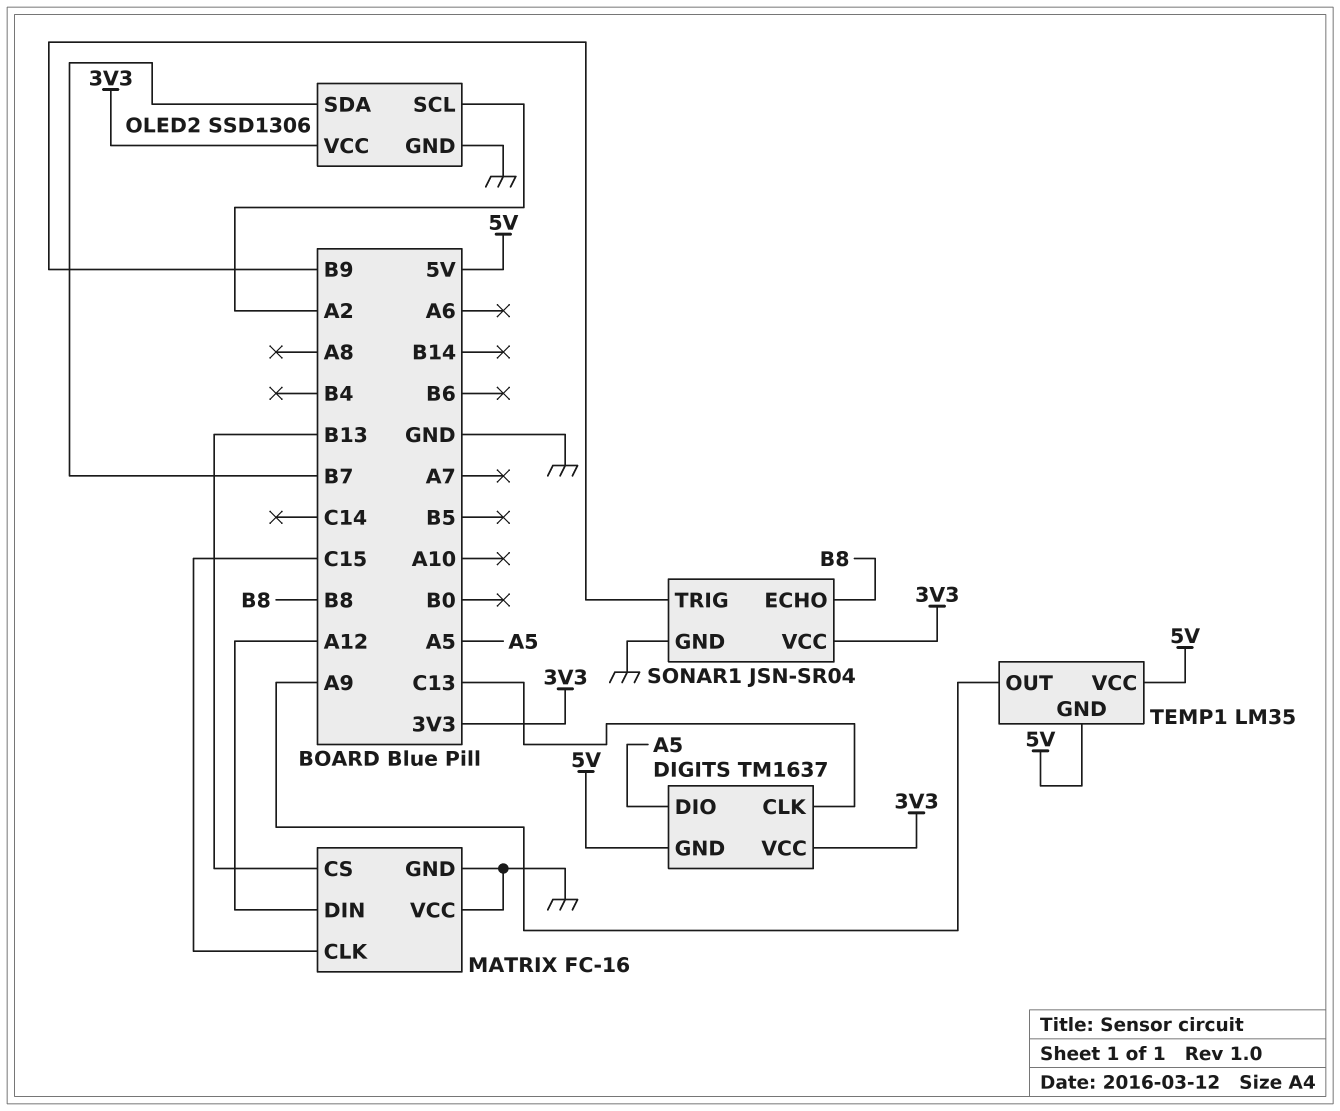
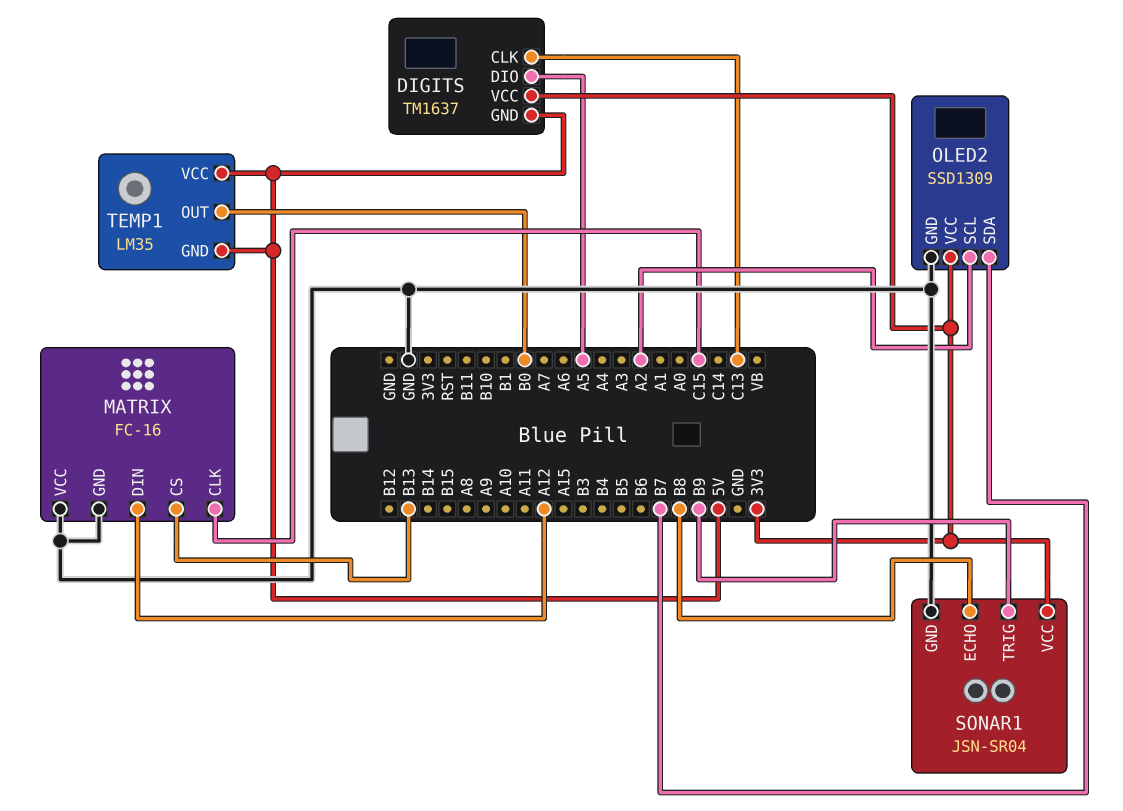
OLED2: SSD1306 -> SSD1309
TEMP1 pin OUT: A9 -> B0

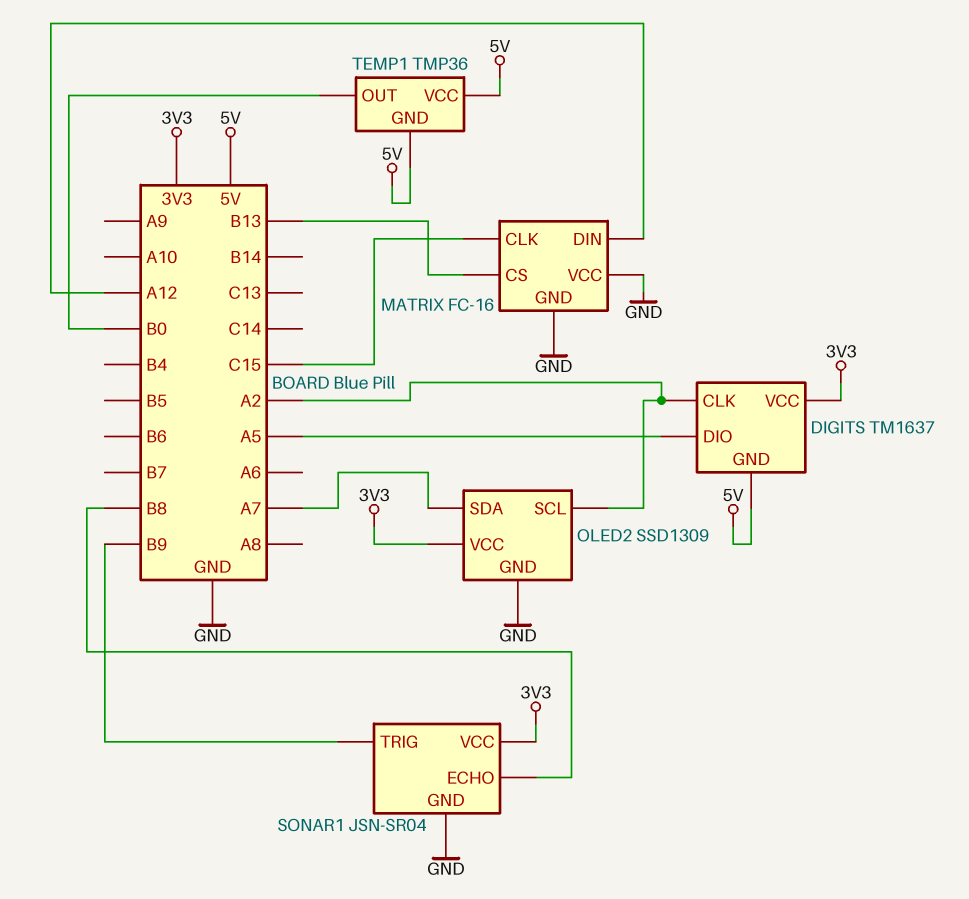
DIGITS pin CLK: C13 -> A2
OLED2 pin SDA: B7 -> A7
TEMP1: LM35 -> TMP36

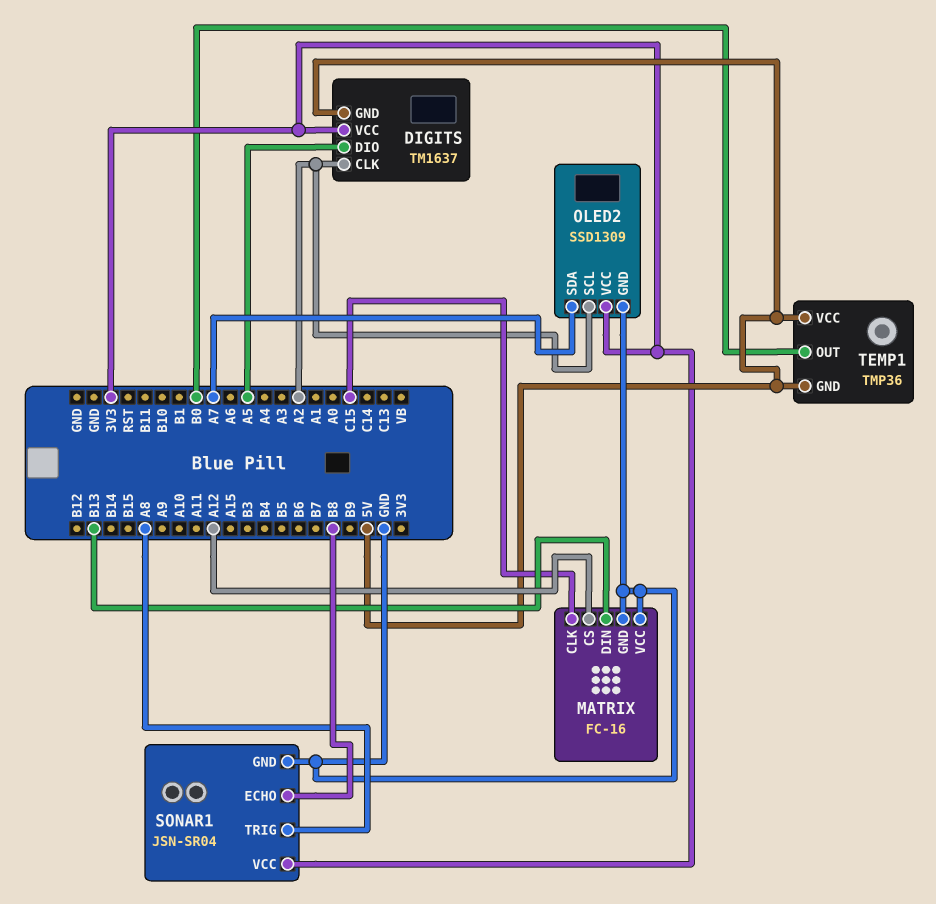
MATRIX pin CS: B13 -> A12
MATRIX pin DIN: A12 -> B13
SONAR1 pin TRIG: B9 -> A8

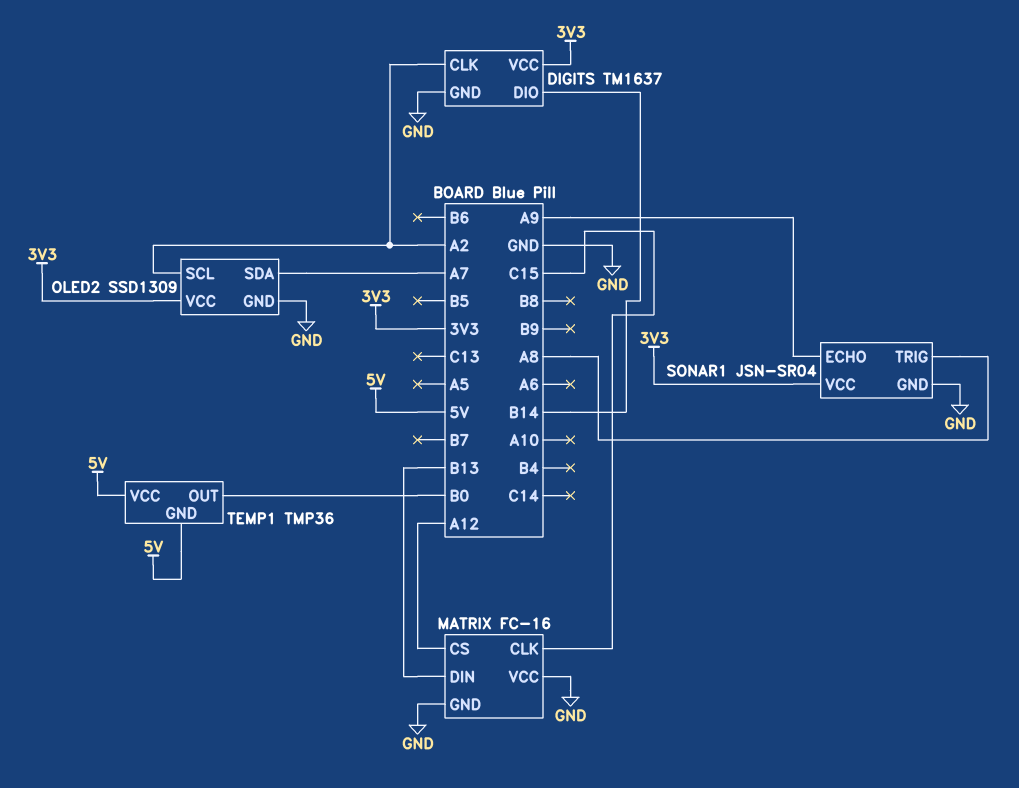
DIGITS pin DIO: A5 -> B14
DIGITS pin GND: 5V -> GND
SONAR1 pin ECHO: B8 -> A9

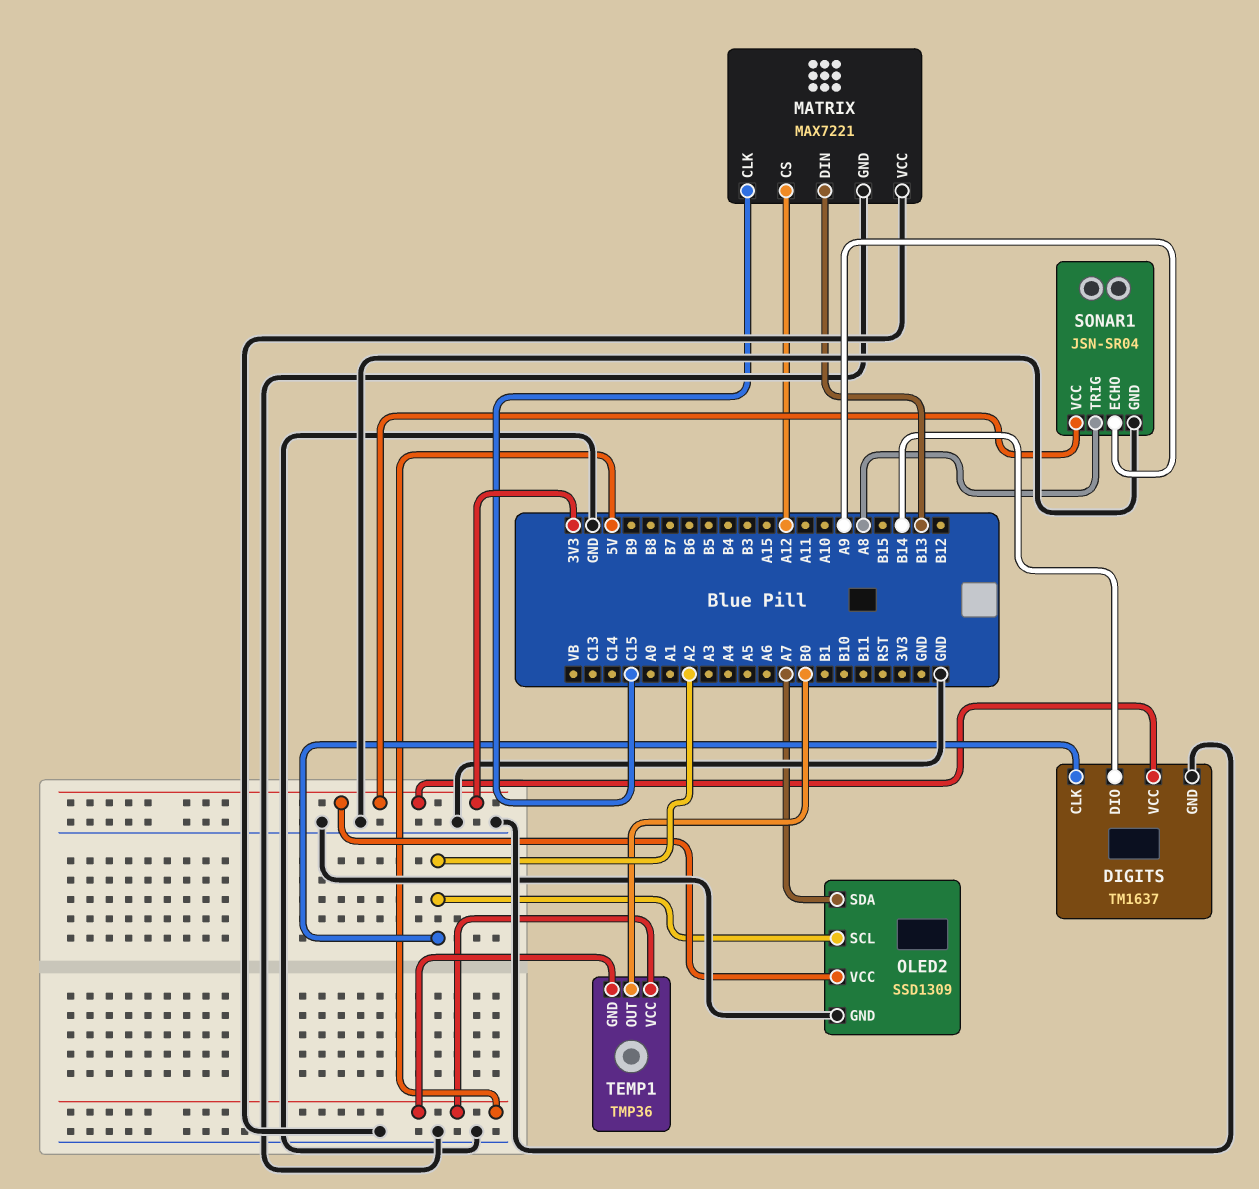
MATRIX: FC-16 -> MAX7221

